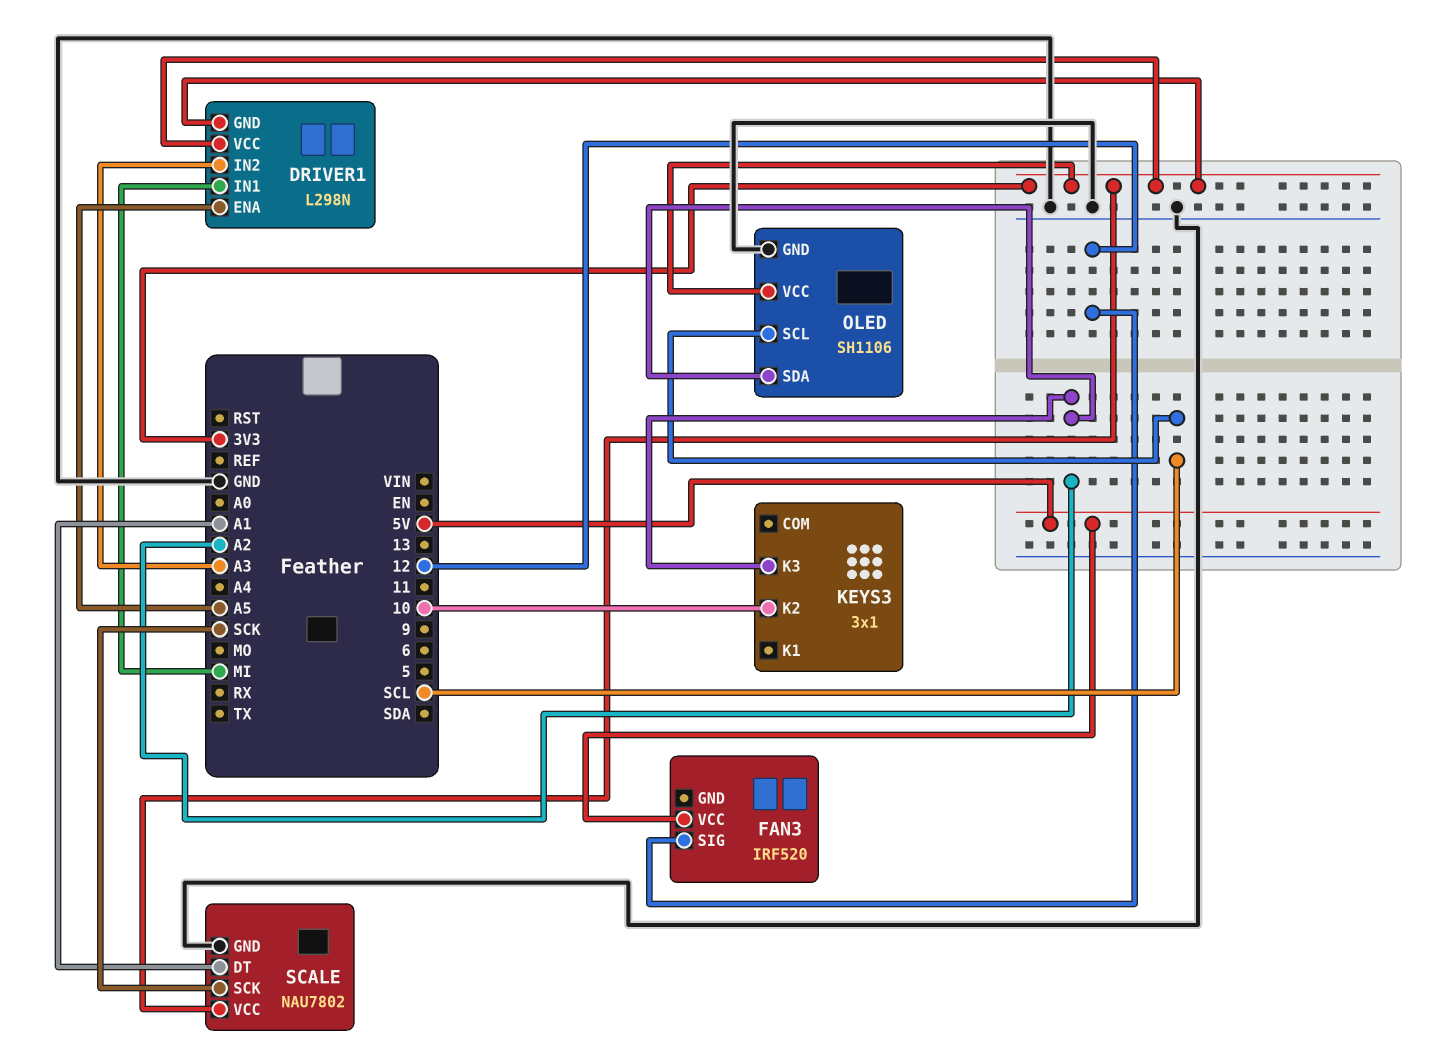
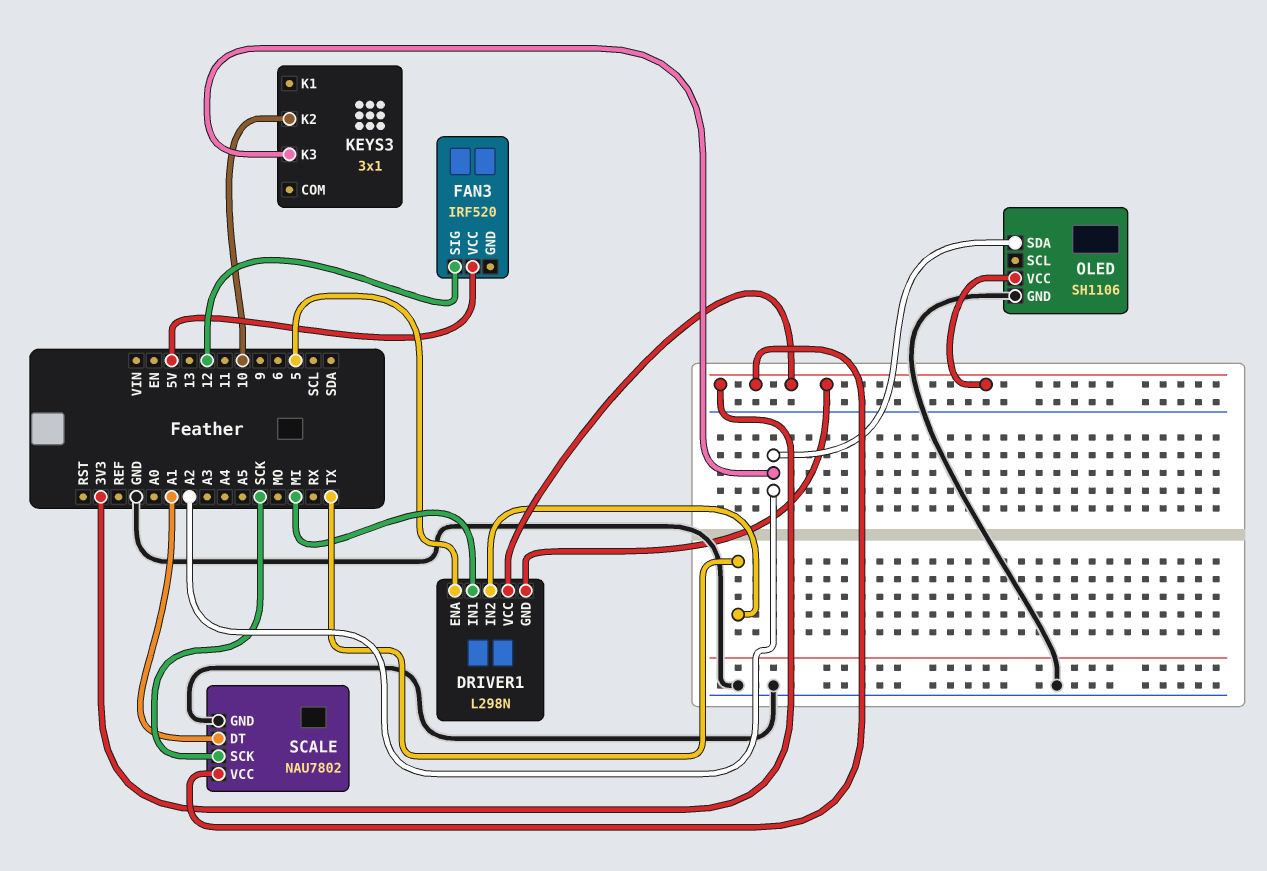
DRIVER1 pin ENA: A5 -> 5
DRIVER1 pin IN2: A3 -> TX
OLED pin SCL: SCL -> none

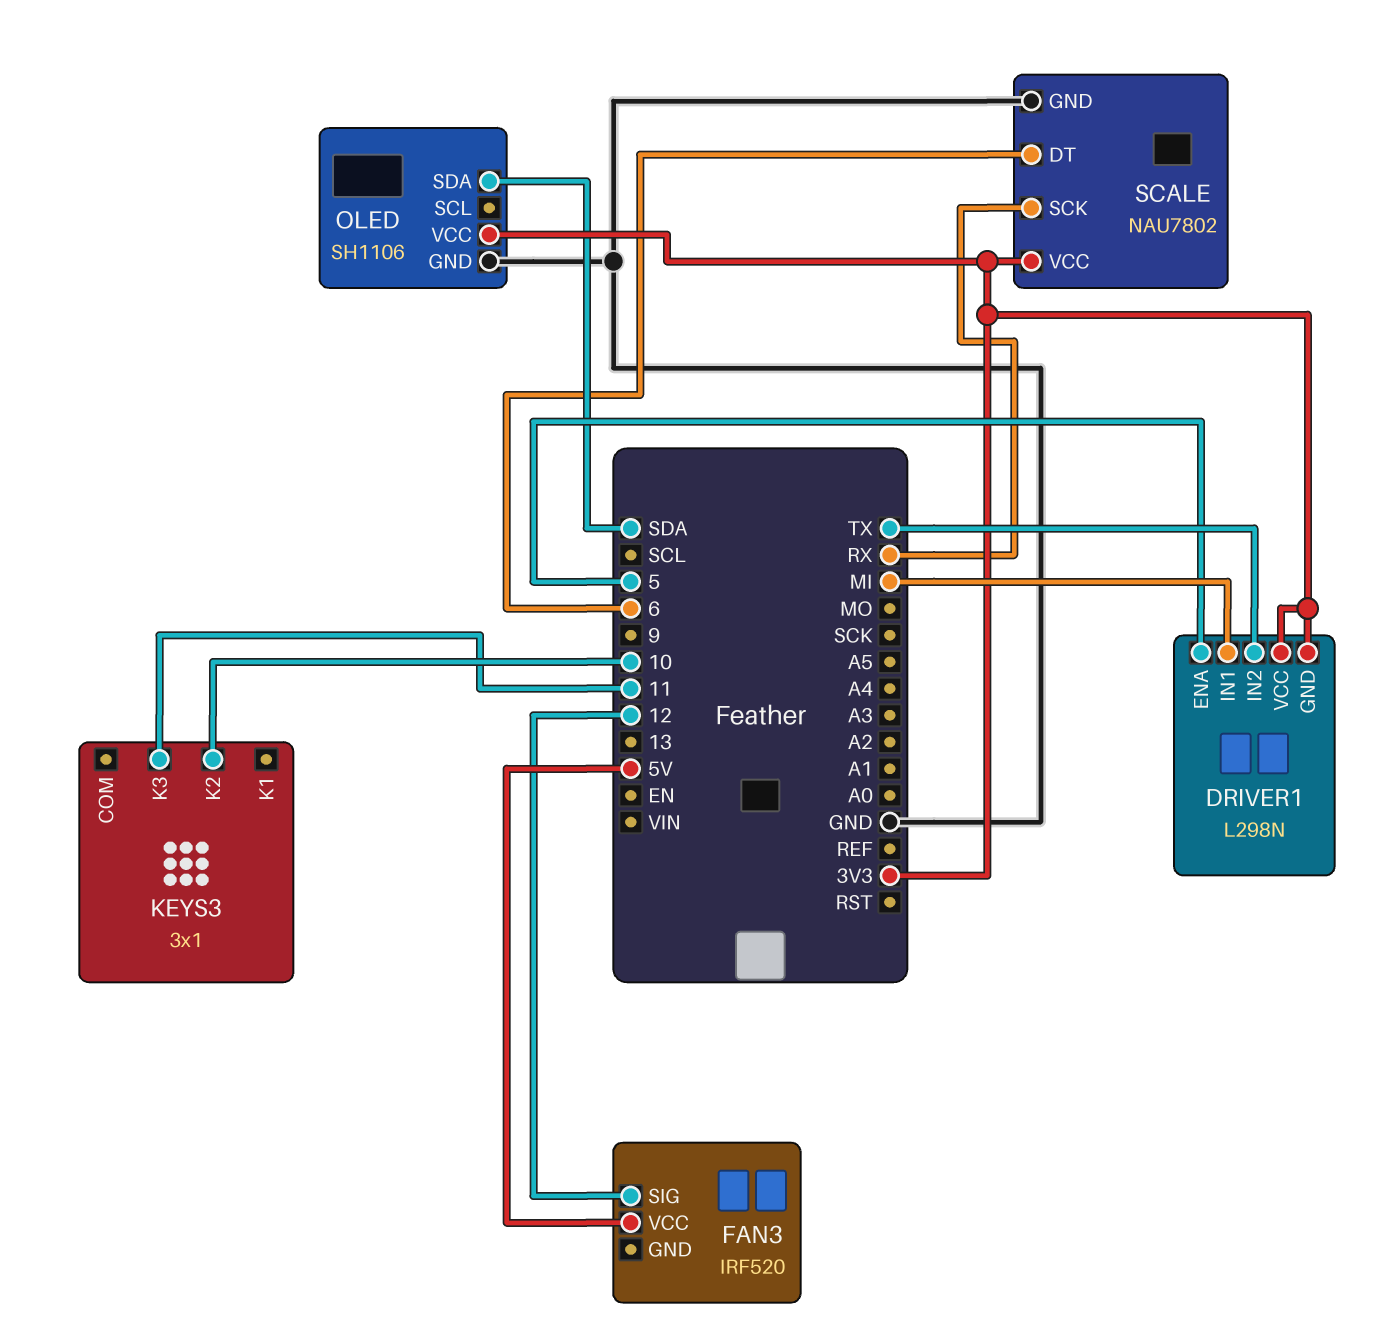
KEYS3 pin K3: A2 -> 11
OLED pin SDA: A2 -> SDA
SCALE pin DT: A1 -> 6
SCALE pin SCK: SCK -> RX

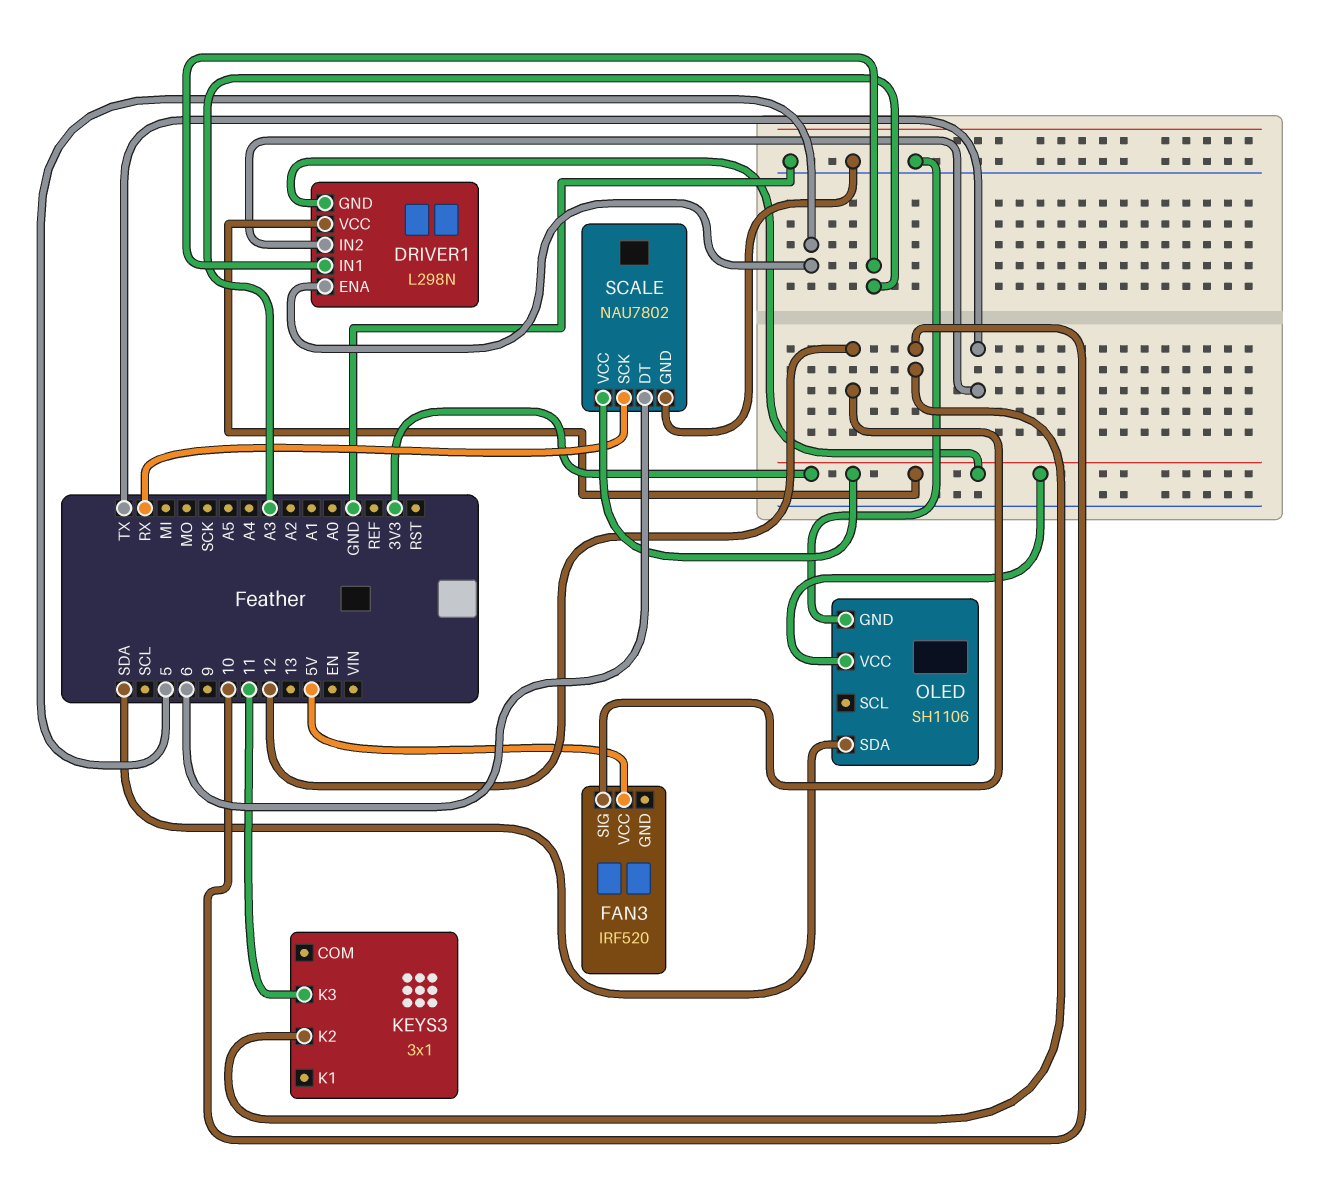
DRIVER1 pin IN1: MI -> A3

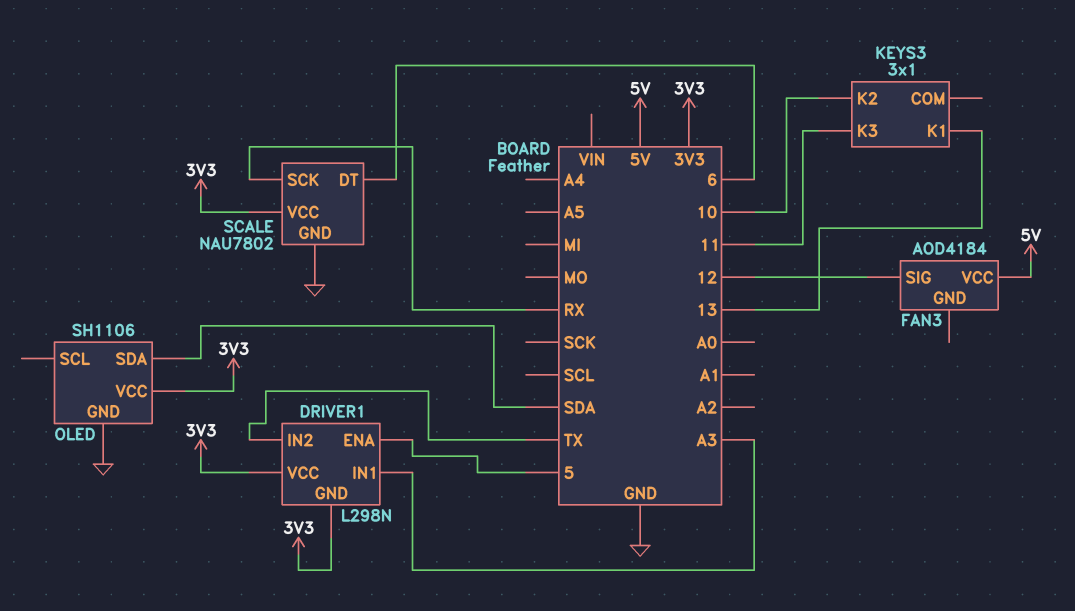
FAN3: IRF520 -> AOD4184
KEYS3 pin K1: none -> 13

